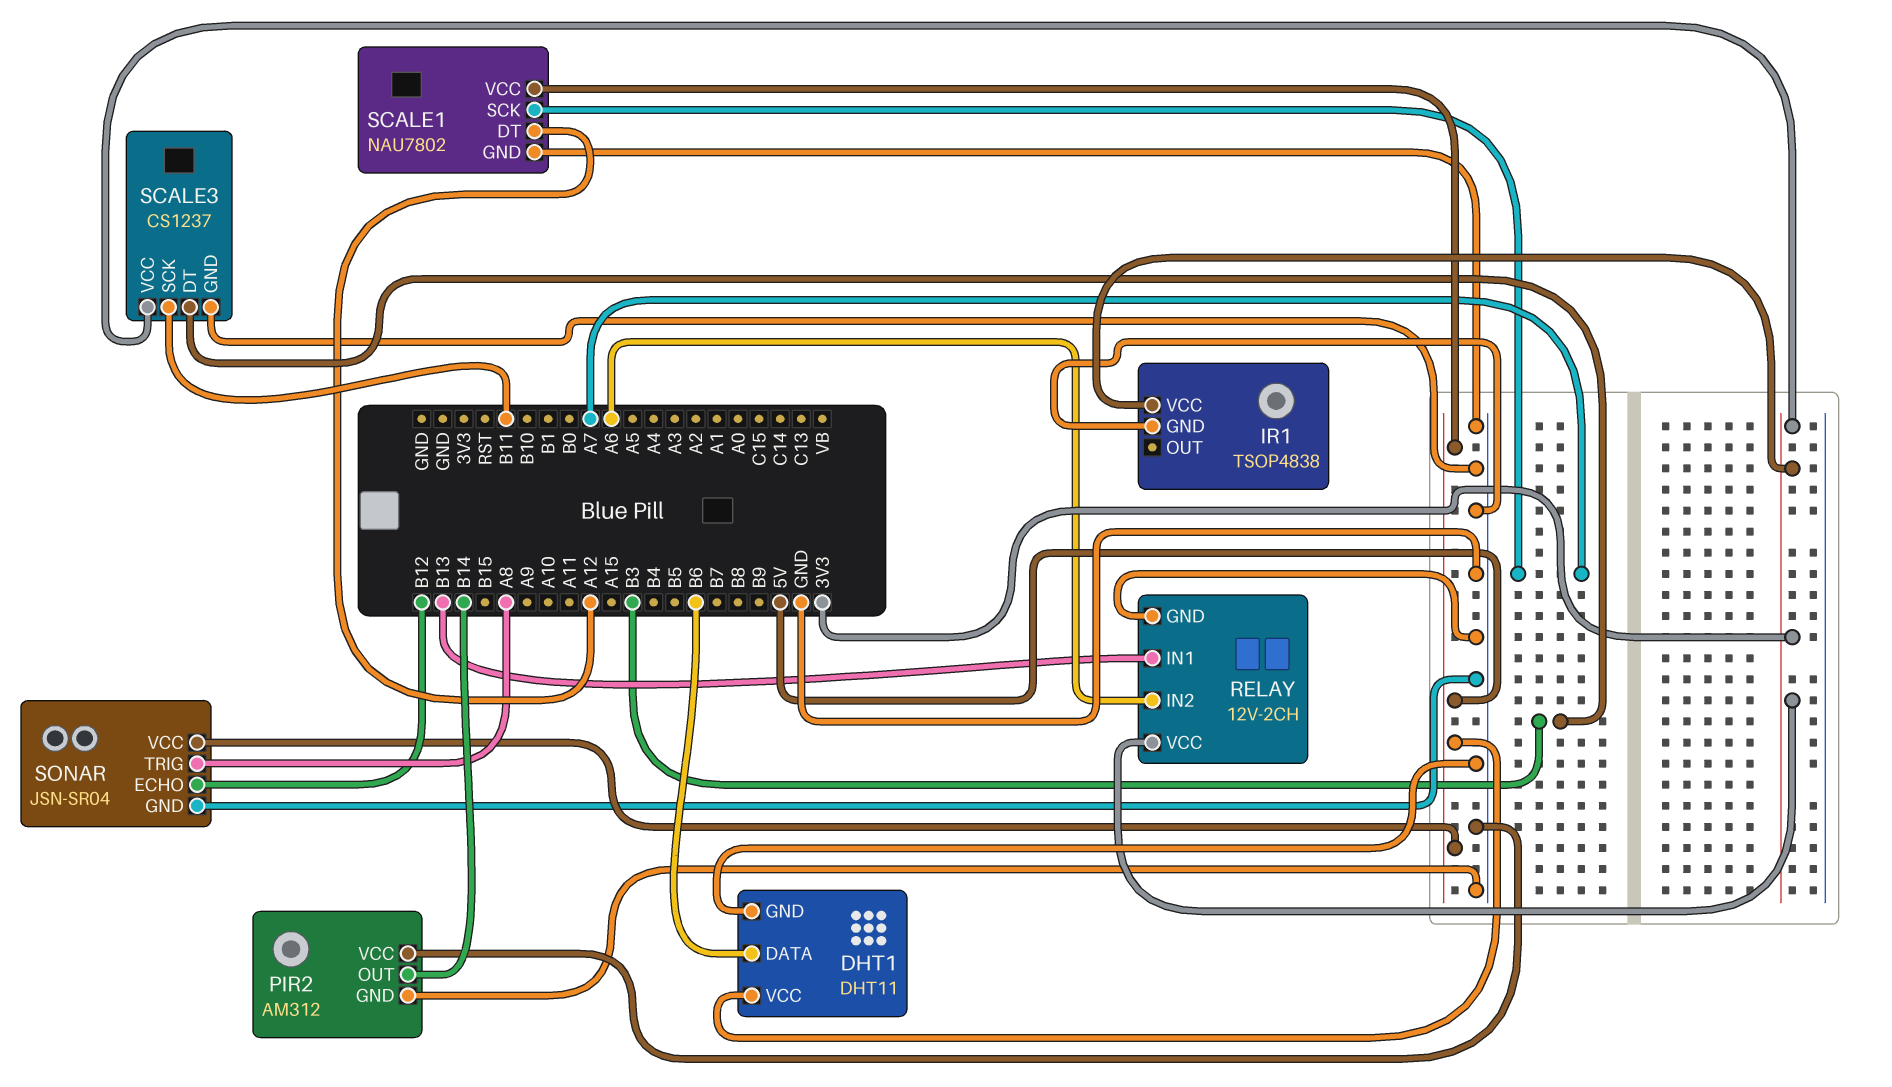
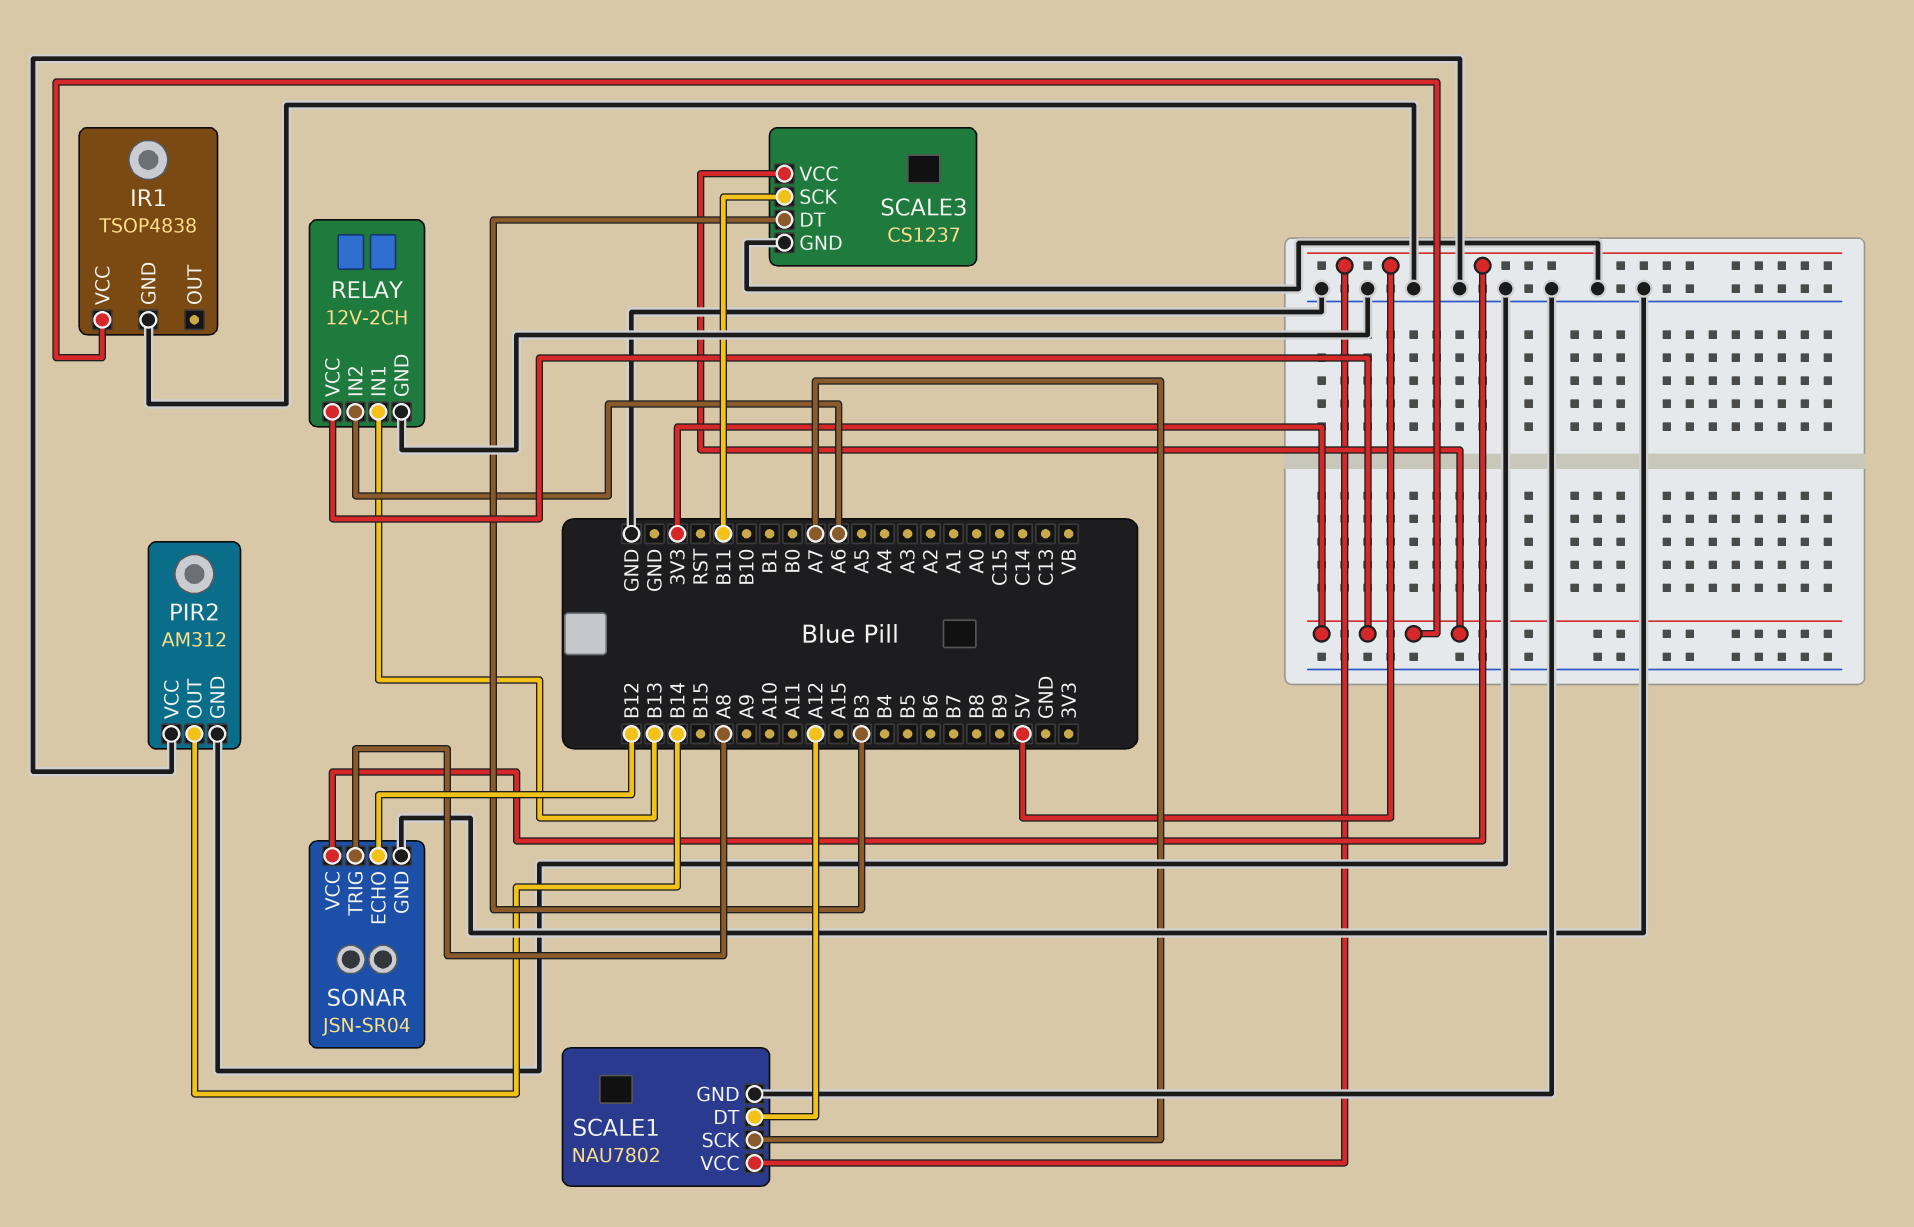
DHT1: DHT11 -> none
DHT1 pin DATA: B6 -> none
DHT1 pin GND: GND -> none
DHT1 pin VCC: 5V -> none

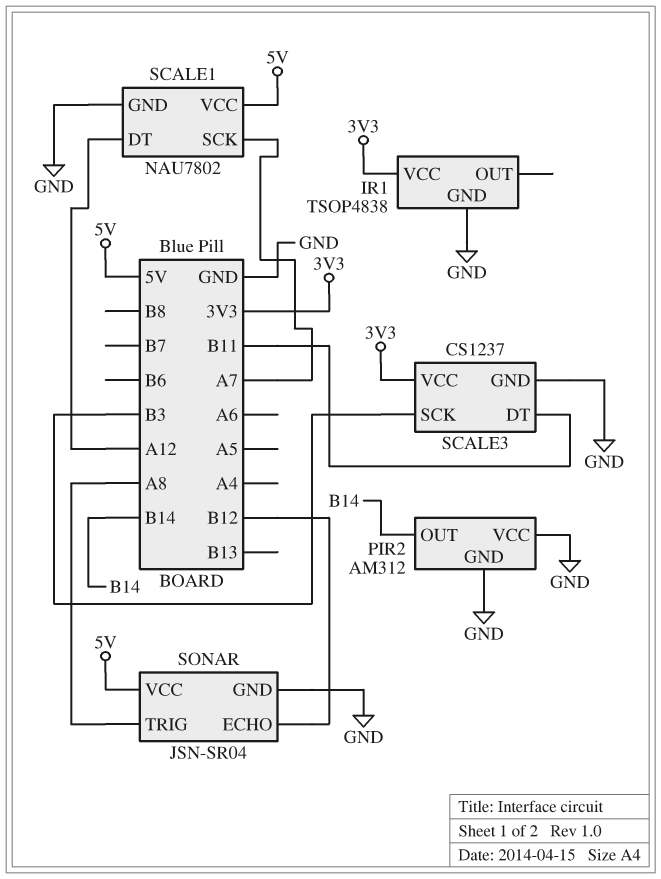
RELAY: 12V-2CH -> none
RELAY pin GND: GND -> none
RELAY pin IN1: B13 -> none
RELAY pin IN2: A6 -> none
RELAY pin VCC: 3V3 -> none
SCALE3 pin DT: B3 -> B11
SCALE3 pin SCK: B11 -> B3

